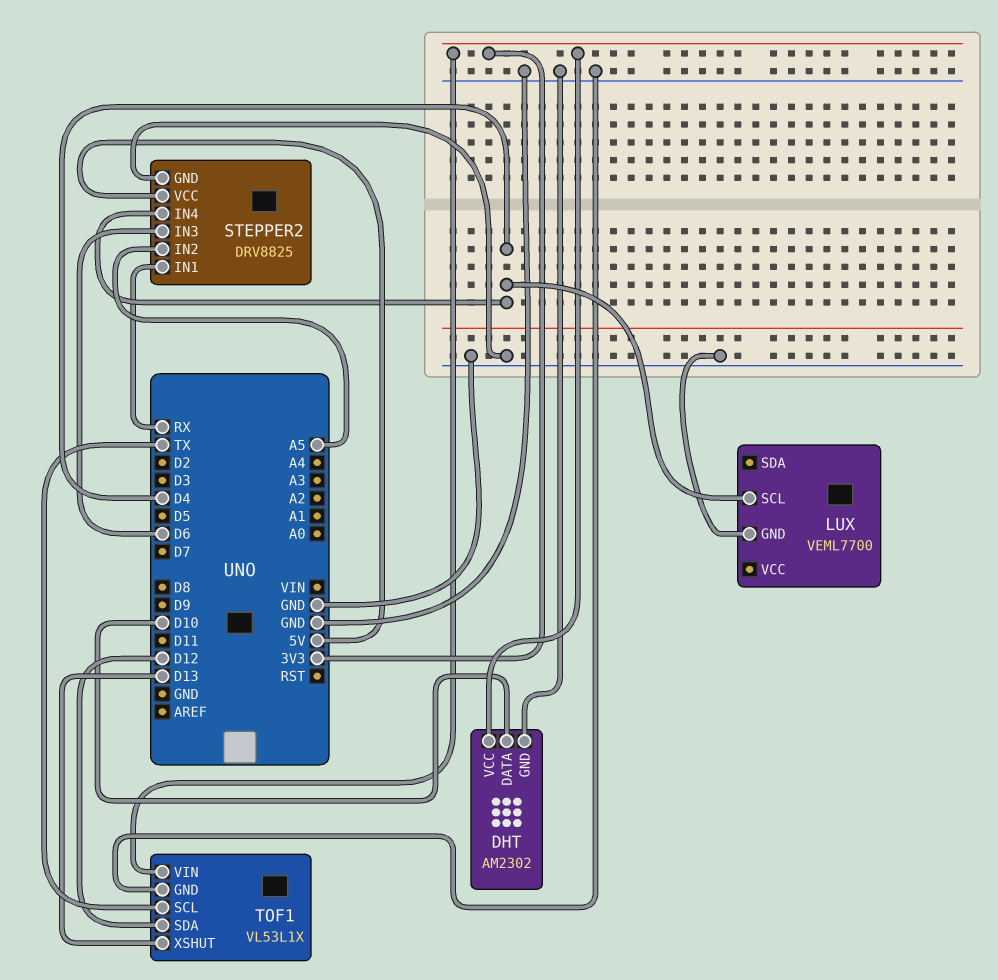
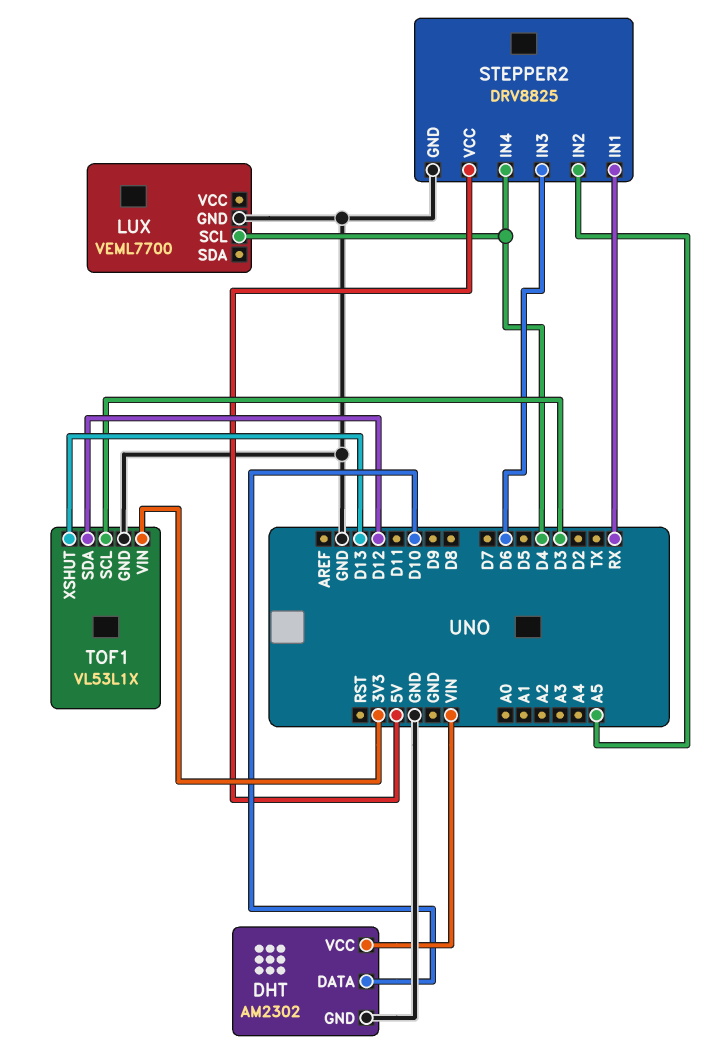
DHT pin VCC: 3V3 -> VIN
TOF1 pin SCL: TX -> D3

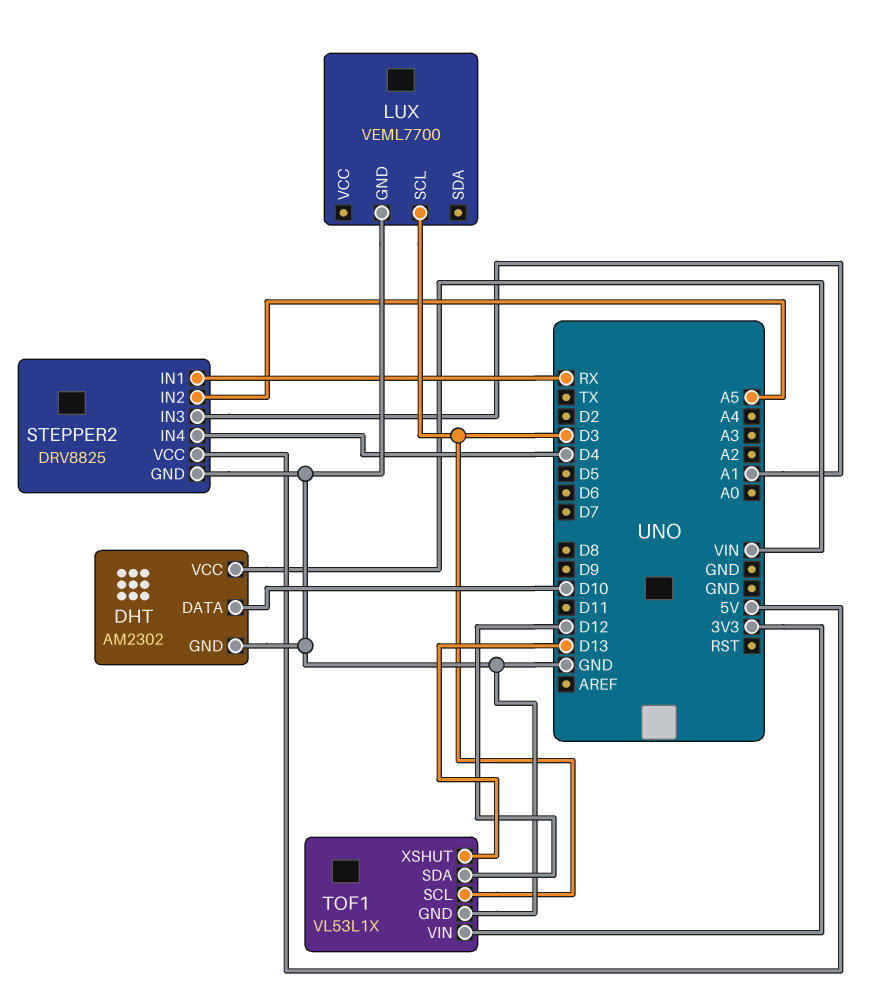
LUX pin SCL: D4 -> D3
STEPPER2 pin IN3: D6 -> A1

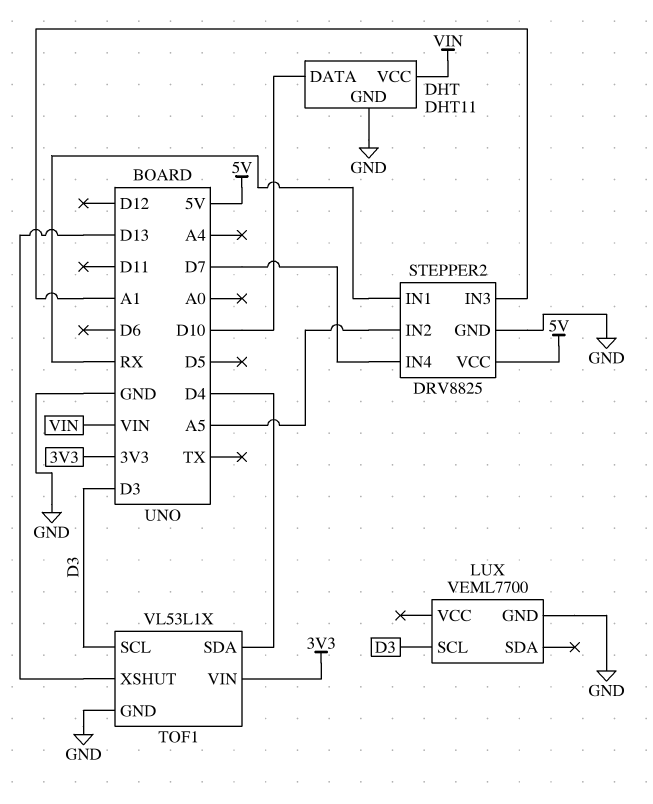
DHT: AM2302 -> DHT11
STEPPER2 pin IN4: D4 -> D7
TOF1 pin SDA: D12 -> D4

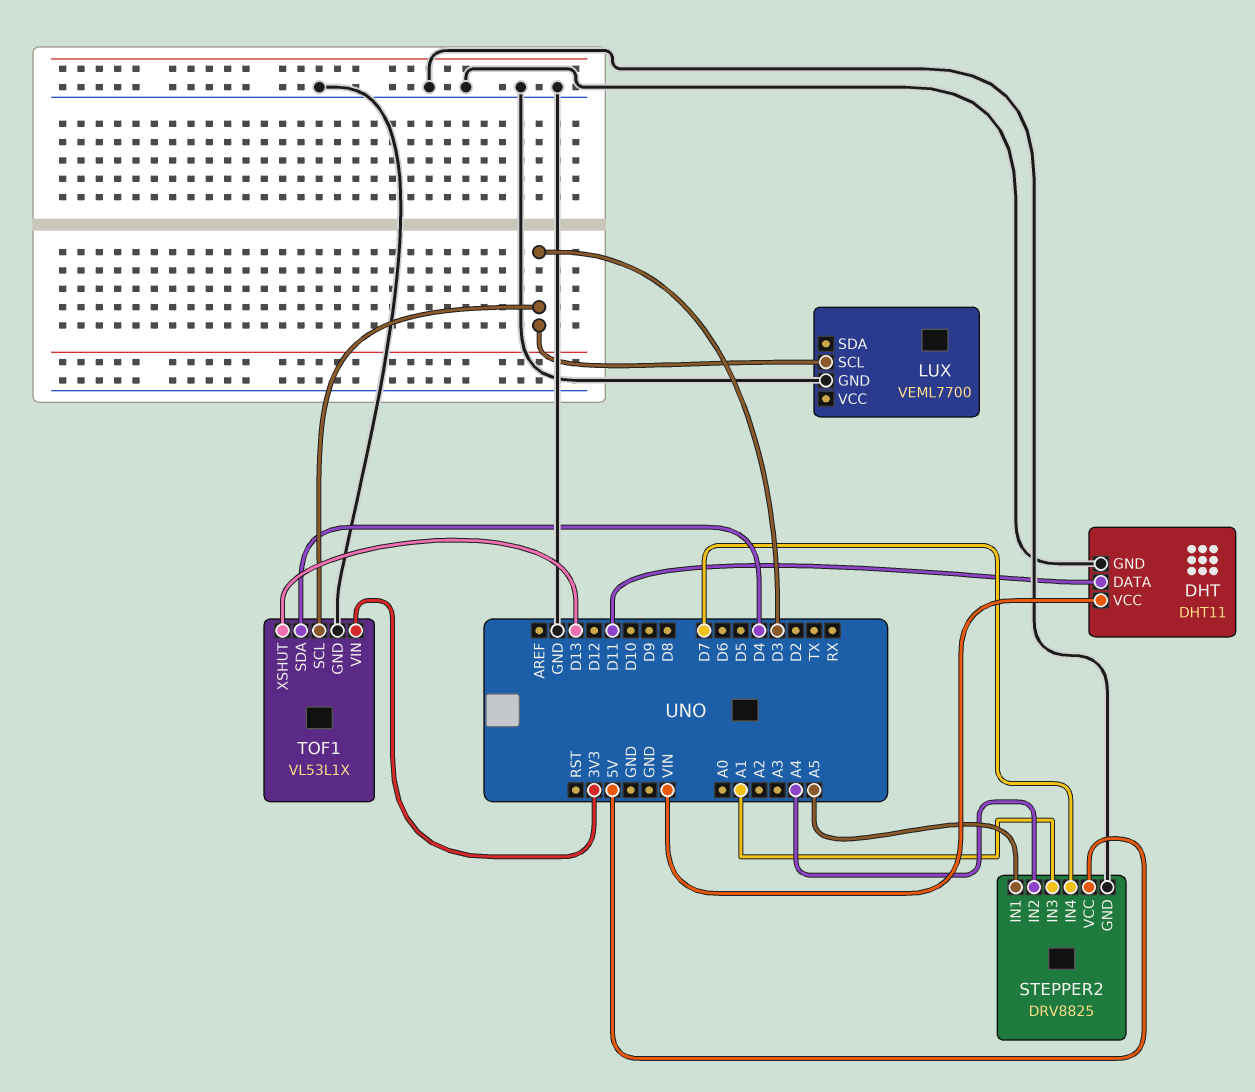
DHT pin DATA: D10 -> D11
STEPPER2 pin IN1: RX -> A5
STEPPER2 pin IN2: A5 -> A4

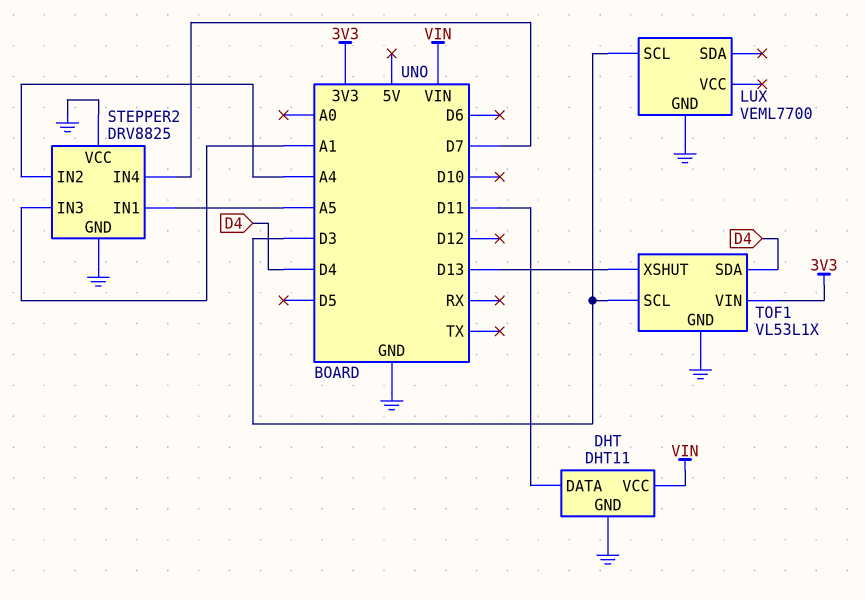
STEPPER2 pin VCC: 5V -> GND

